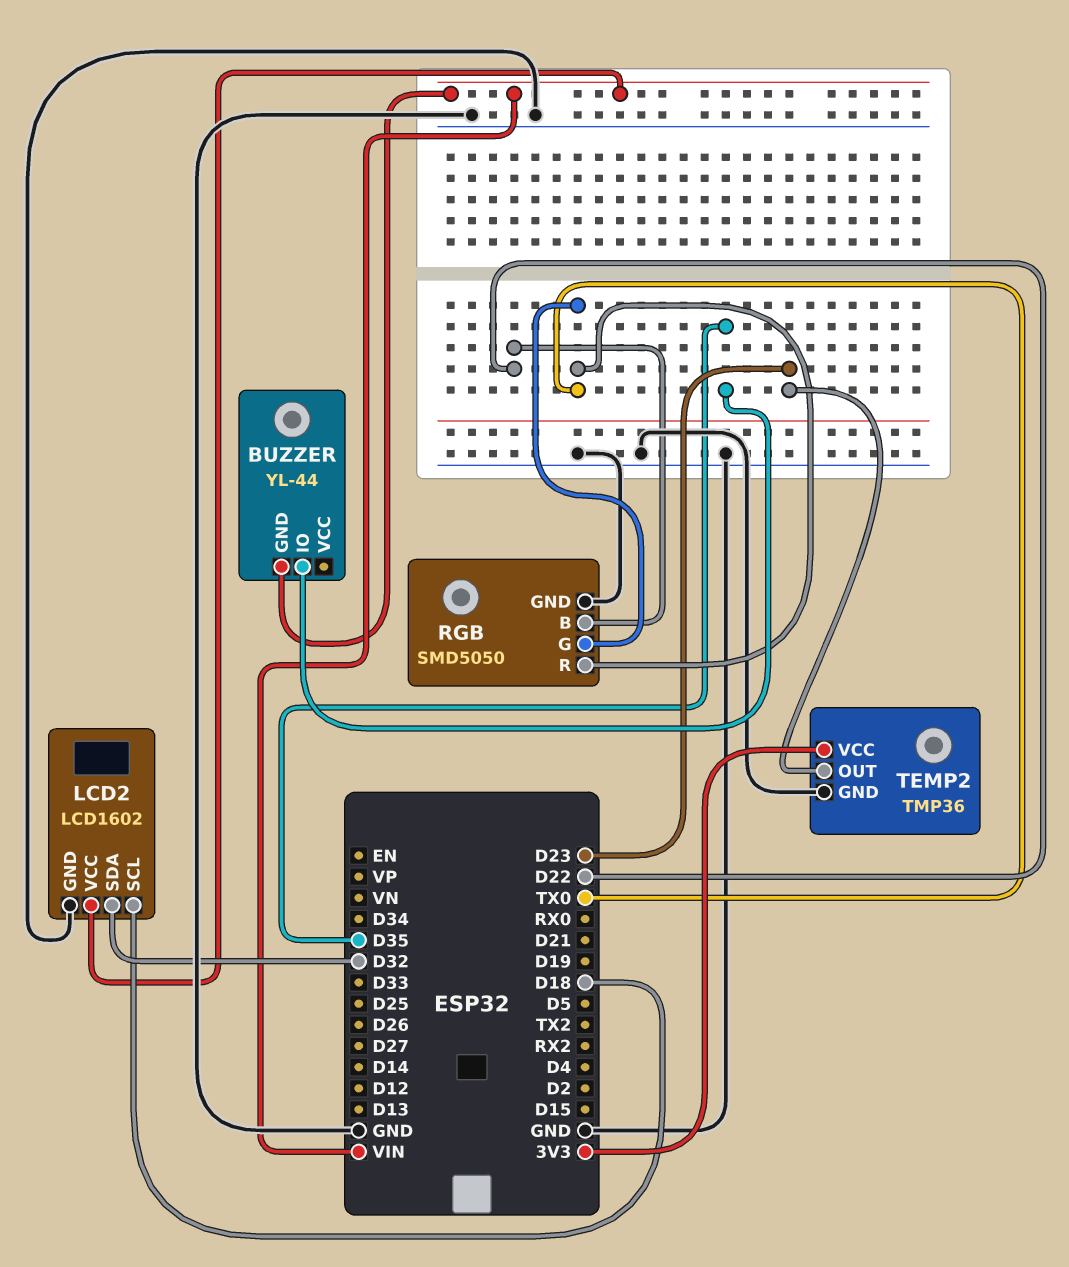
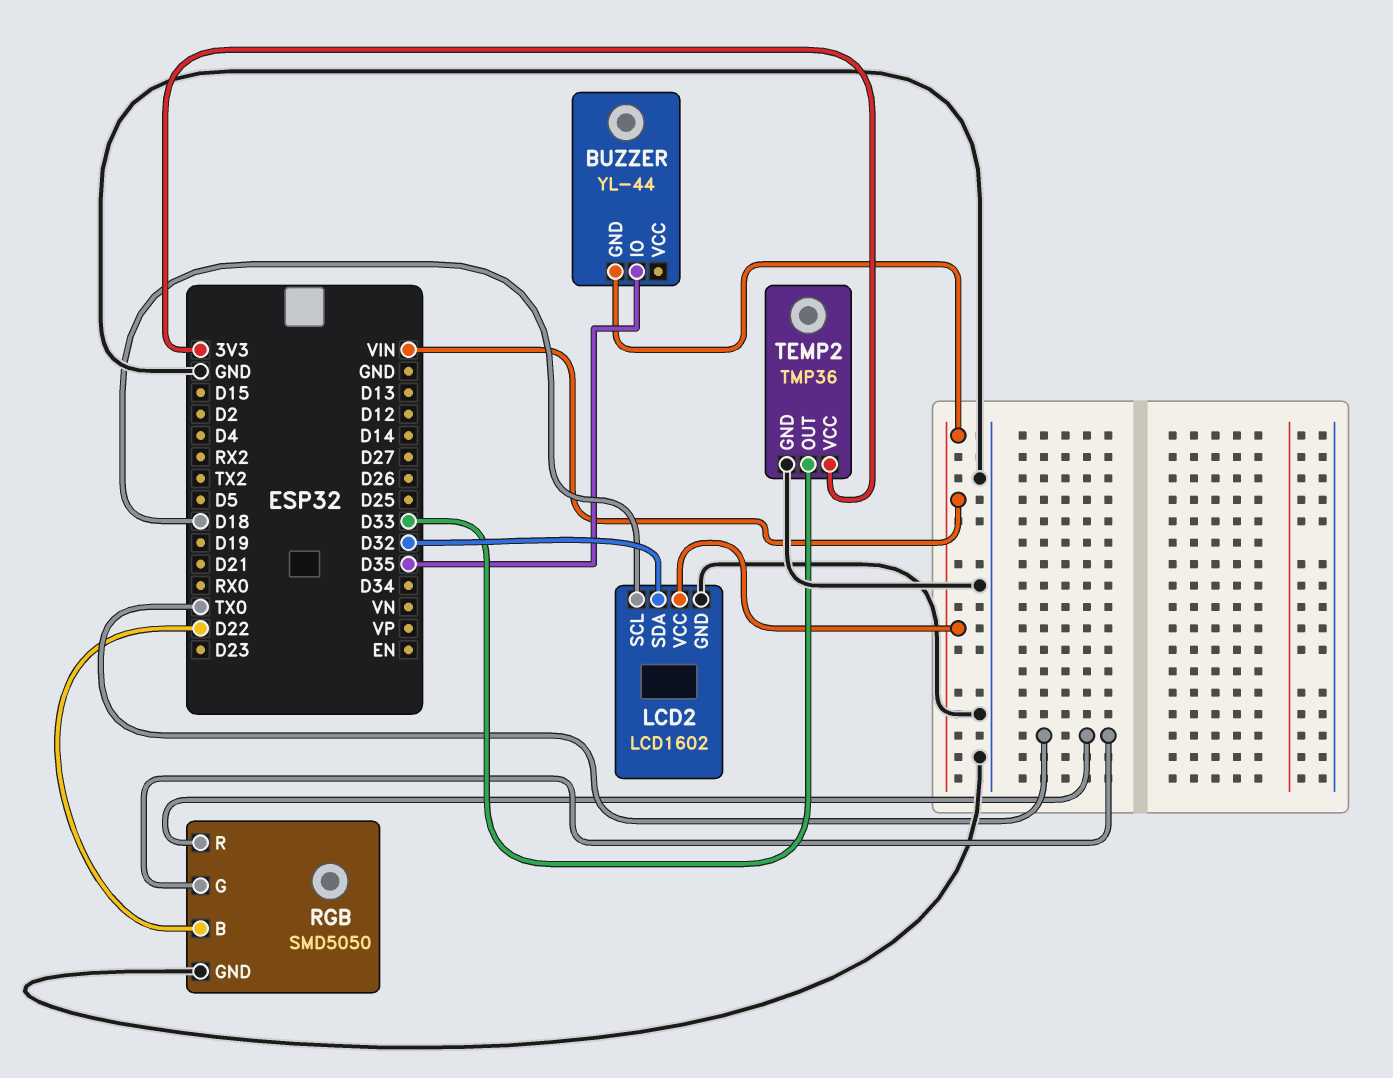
TEMP2 pin OUT: D23 -> D33

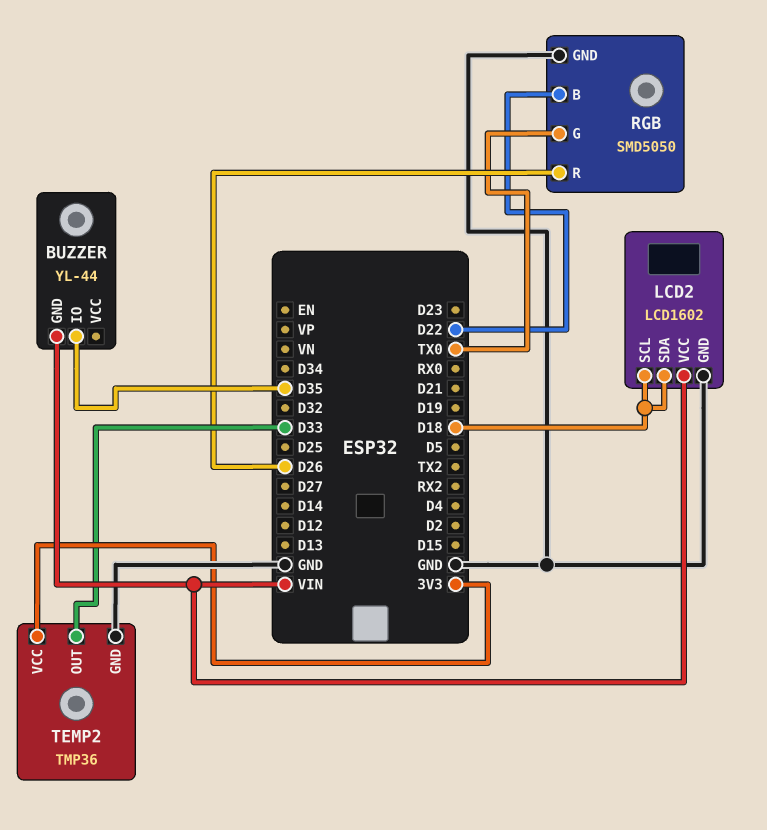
LCD2 pin SDA: D32 -> D18
RGB pin R: TX0 -> D26

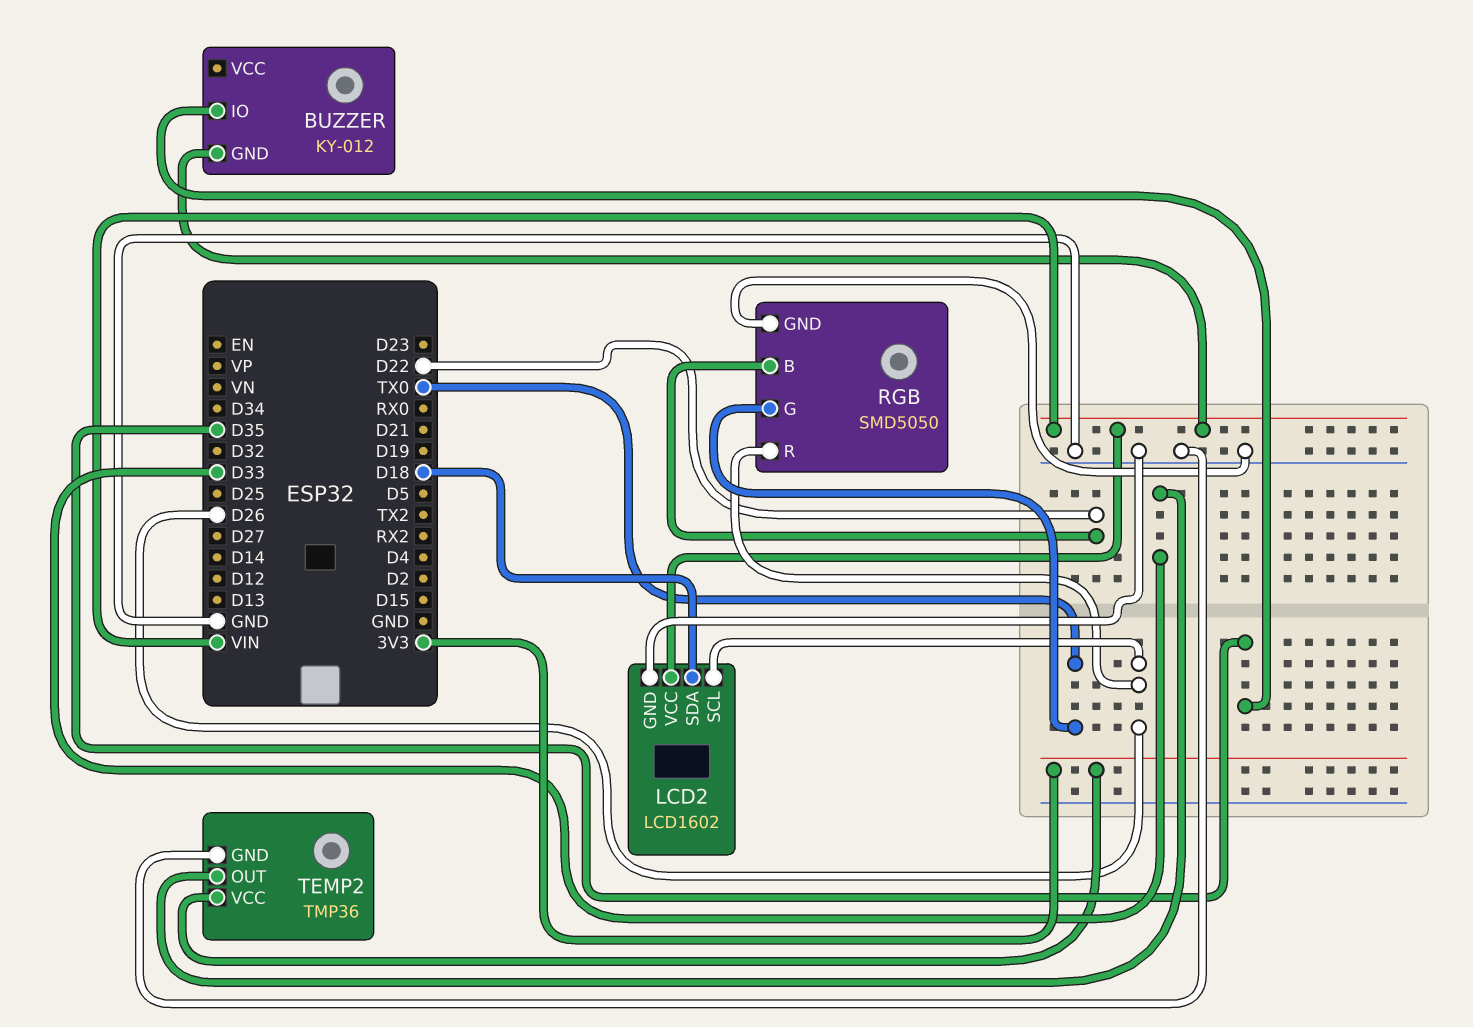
BUZZER: YL-44 -> KY-012
LCD2 pin SCL: D18 -> D26

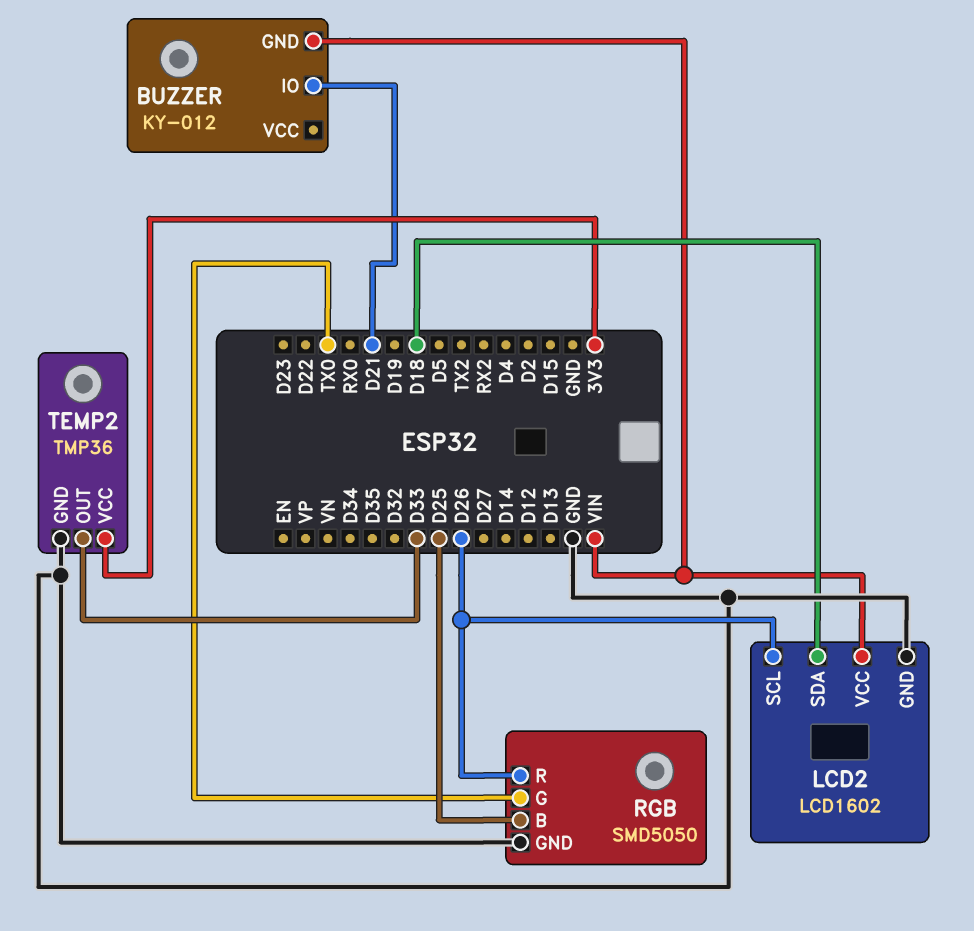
BUZZER pin IO: D35 -> D21
RGB pin B: D22 -> D25

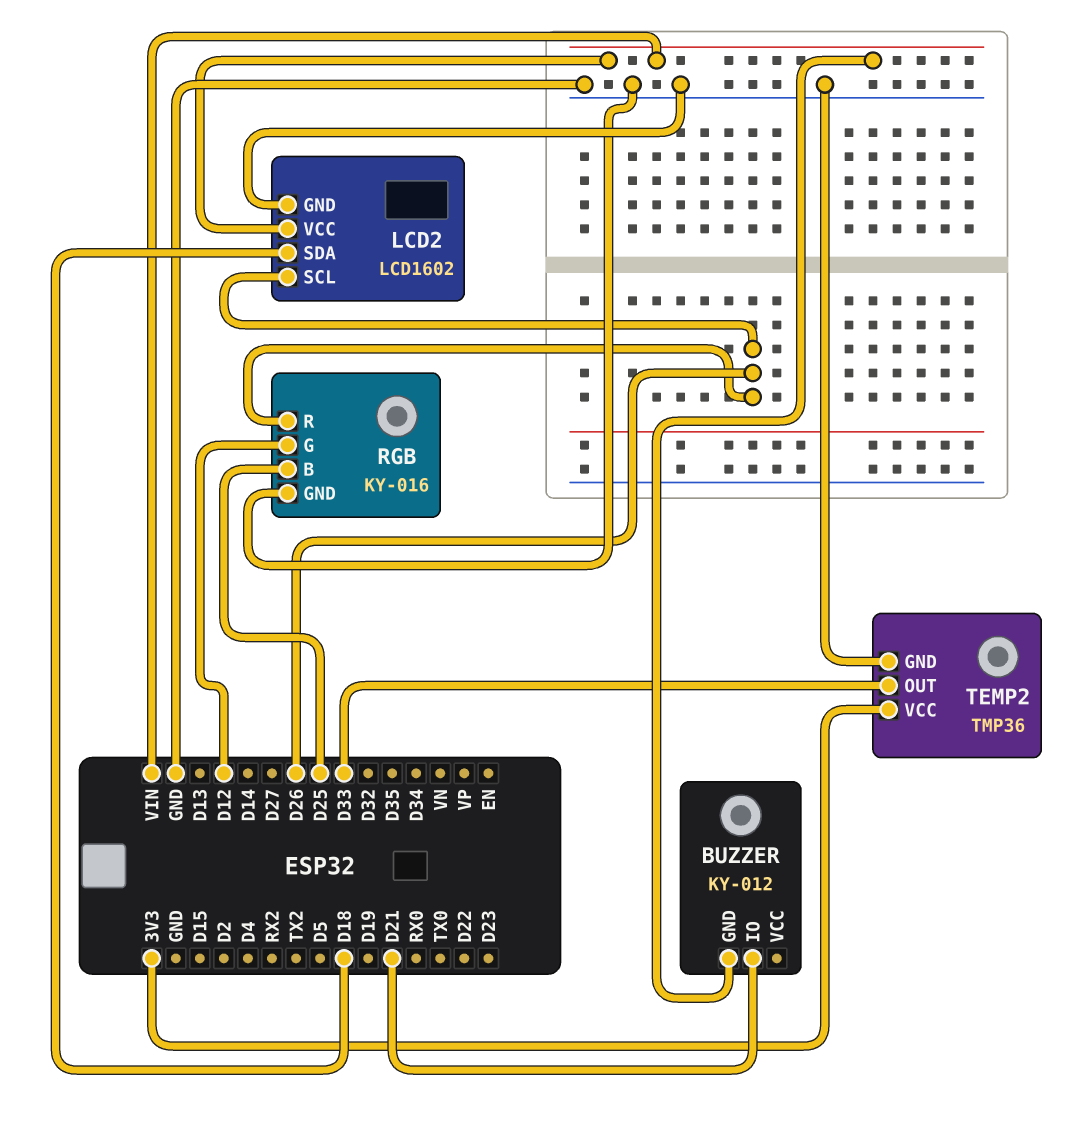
RGB: SMD5050 -> KY-016
RGB pin G: TX0 -> D12

